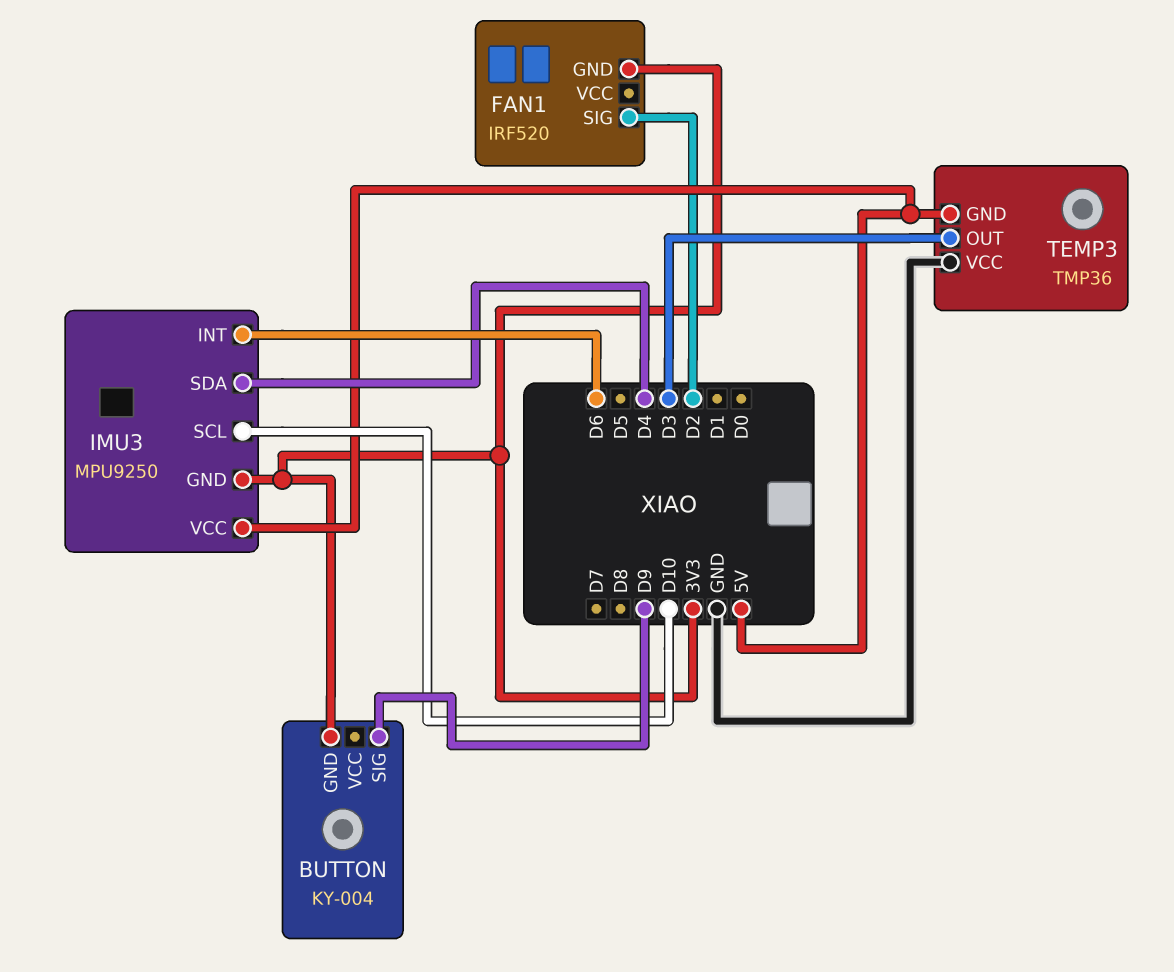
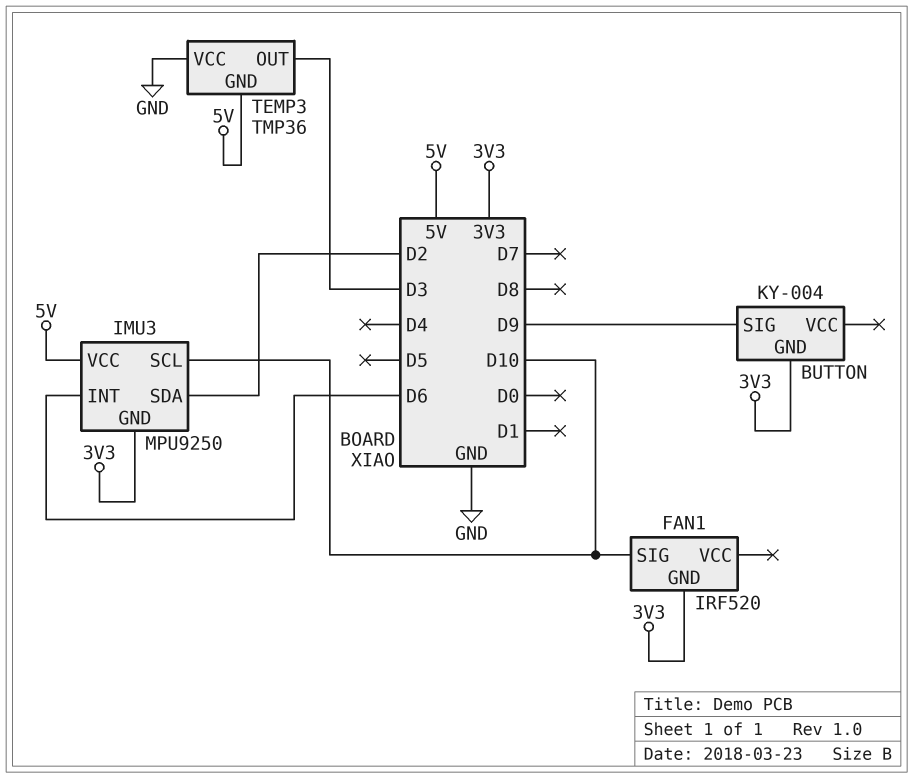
FAN1 pin SIG: D2 -> D10
IMU3 pin SDA: D4 -> D2

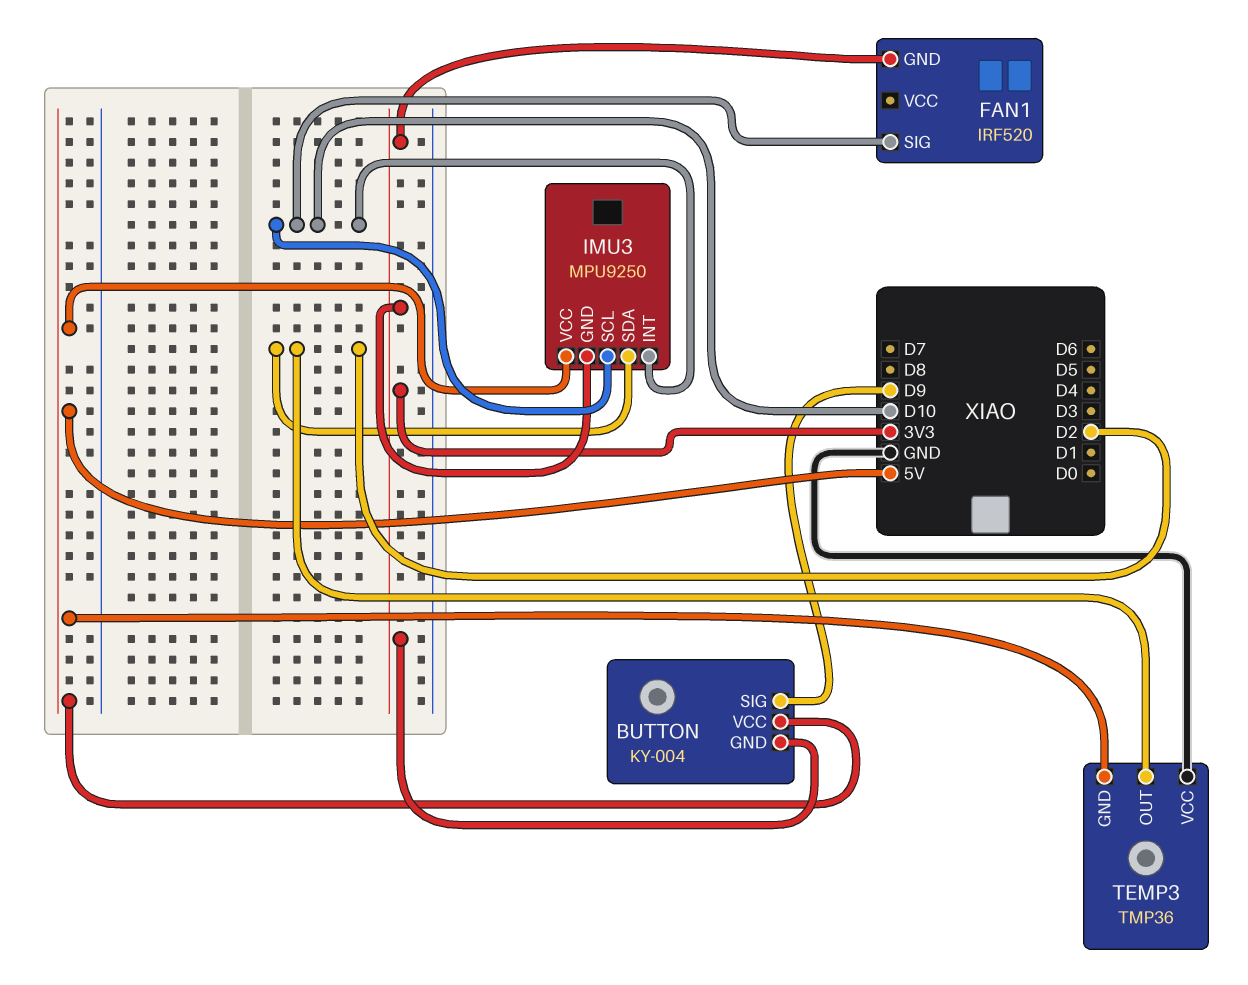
BUTTON pin VCC: none -> 5V
IMU3 pin INT: D6 -> D10
TEMP3 pin OUT: D3 -> D2

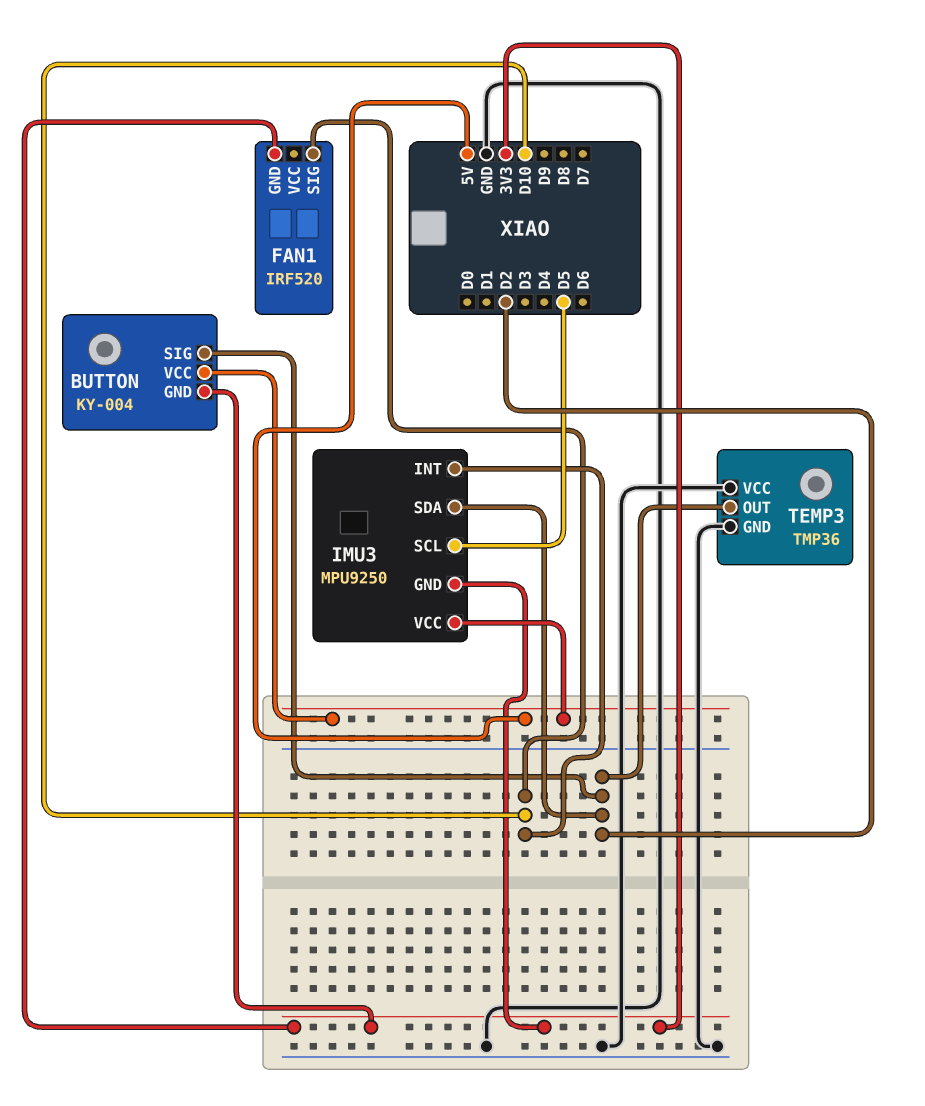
BUTTON pin SIG: D9 -> D2
IMU3 pin SCL: D10 -> D5
TEMP3 pin GND: 5V -> GND

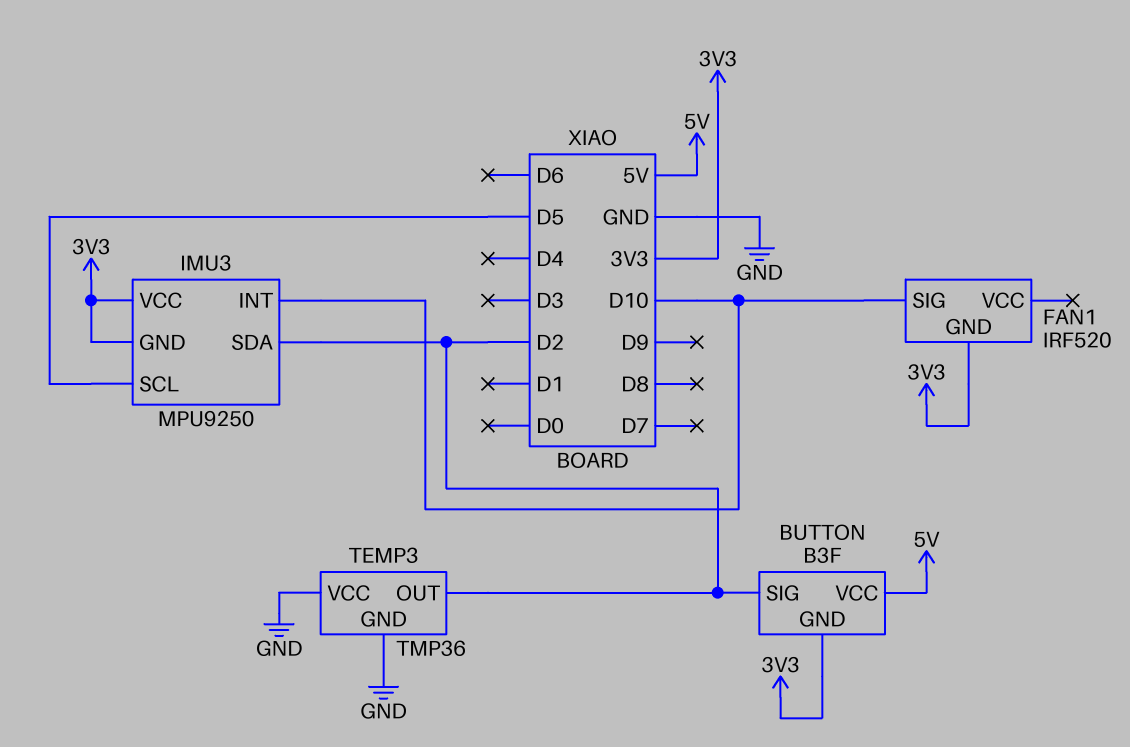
BUTTON: KY-004 -> B3F
IMU3 pin VCC: 5V -> 3V3

